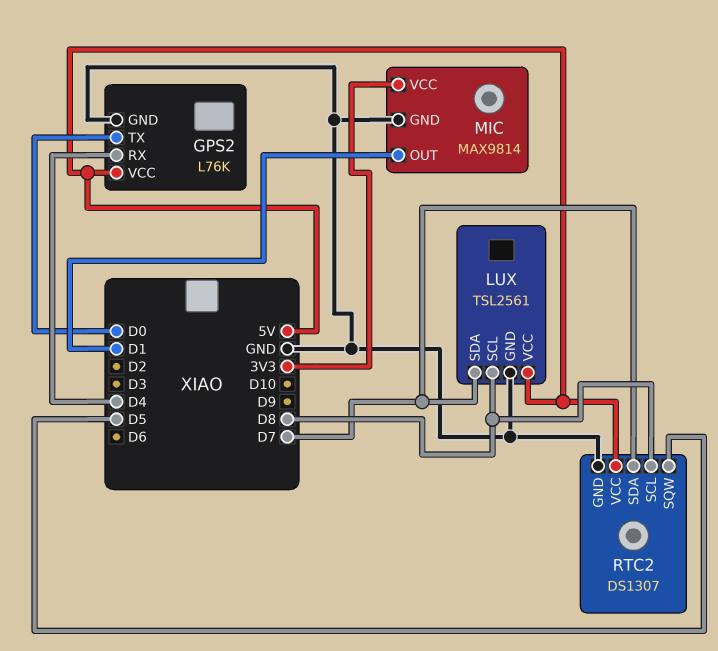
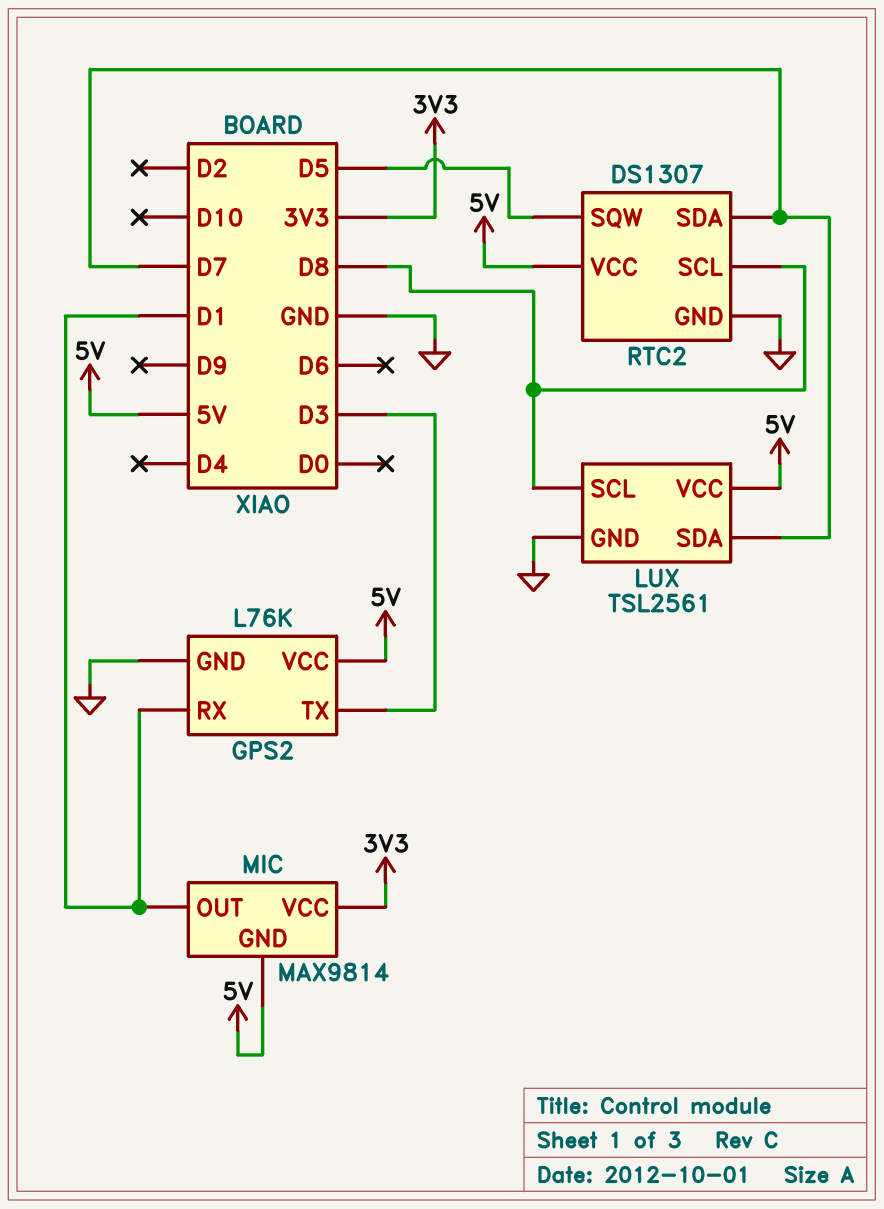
GPS2 pin RX: D4 -> D1
GPS2 pin TX: D0 -> D3
MIC pin GND: GND -> 5V

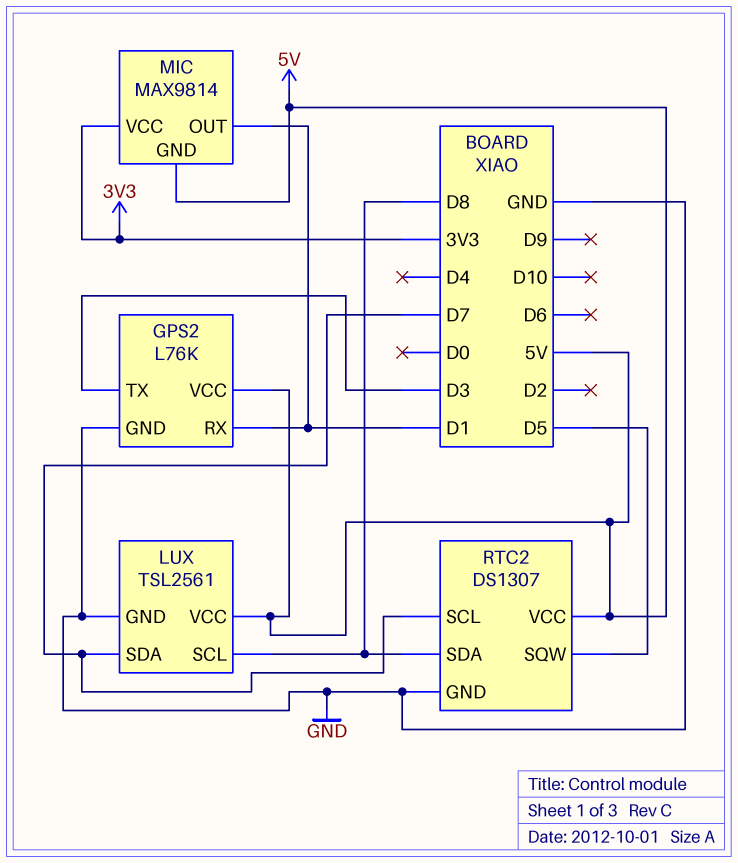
RTC2 pin SCL: D8 -> D7
RTC2 pin SDA: D7 -> D8

